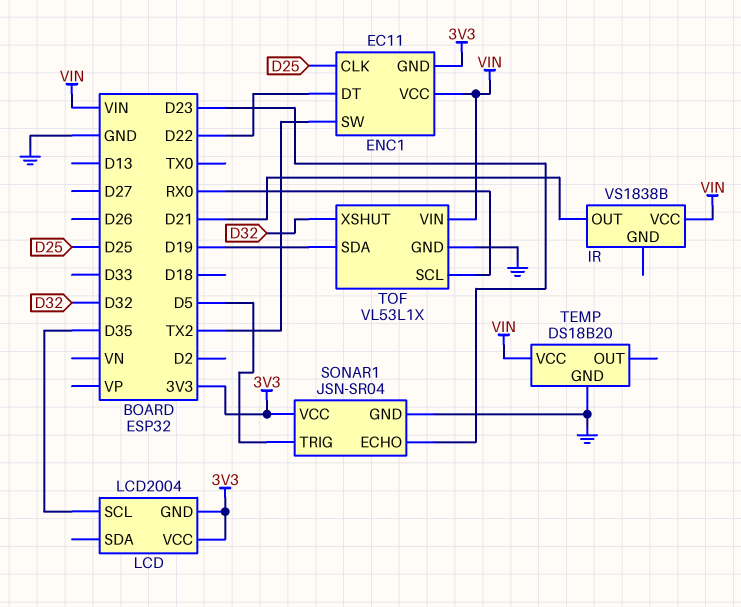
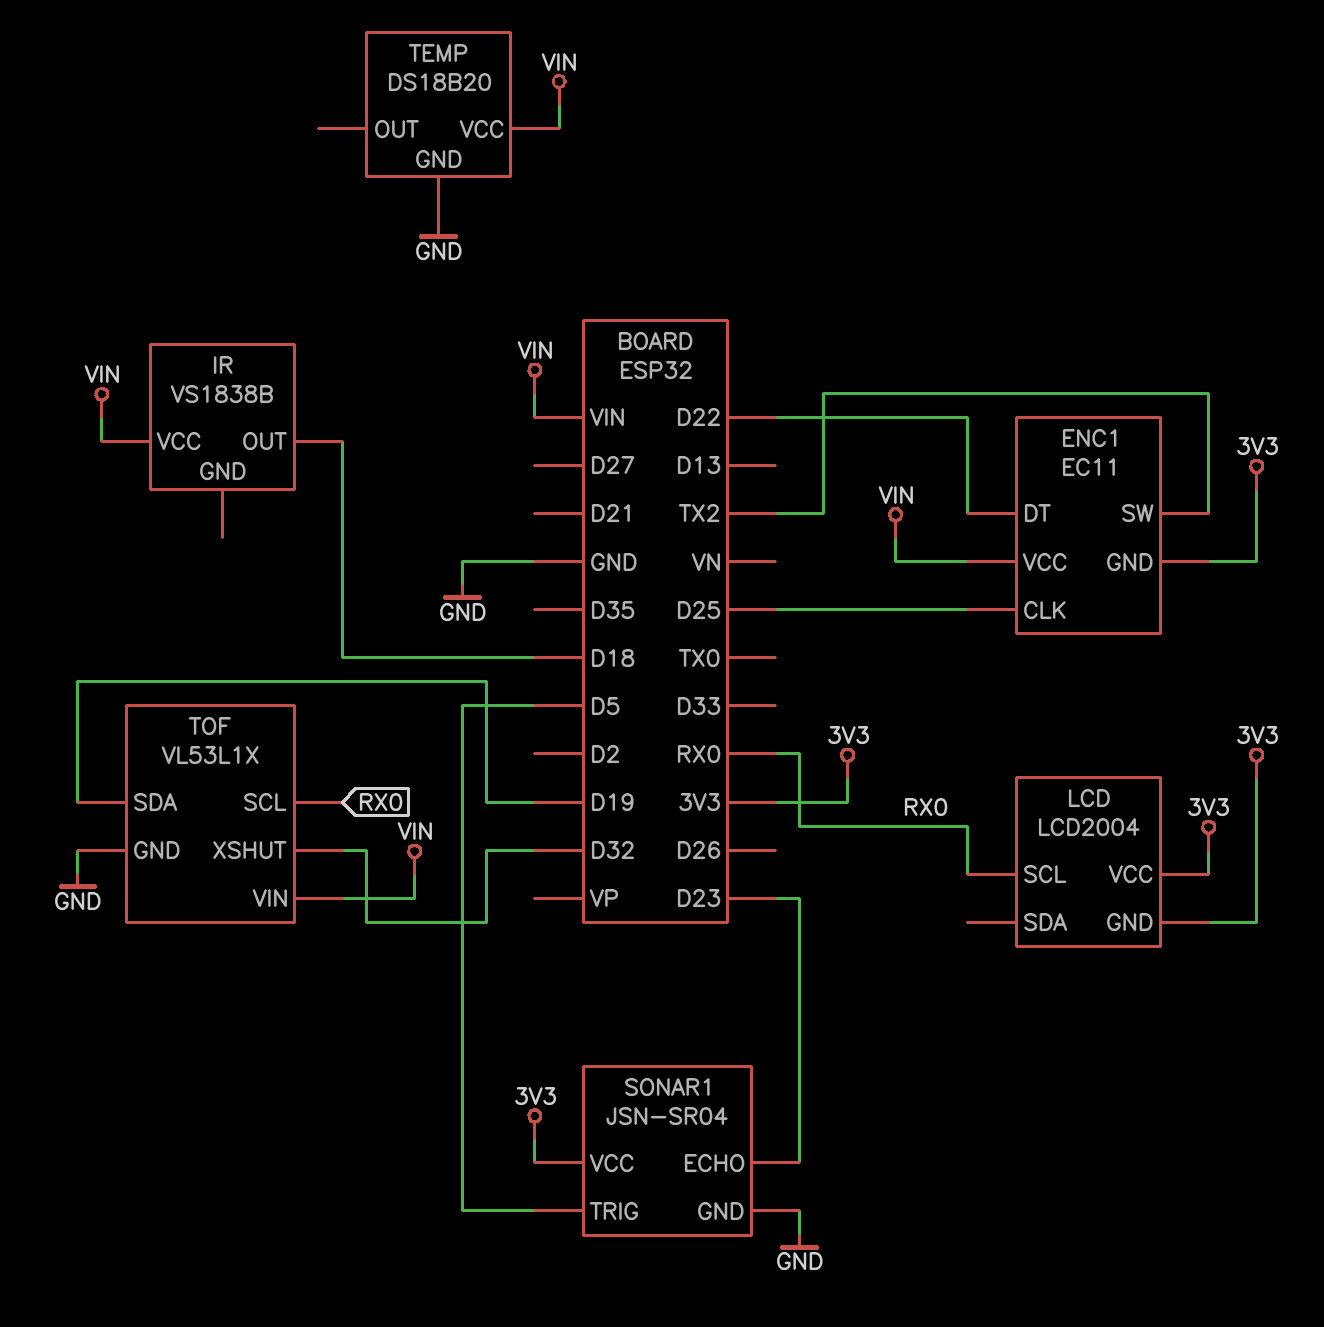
IR pin OUT: D21 -> D18
LCD pin SCL: D35 -> RX0

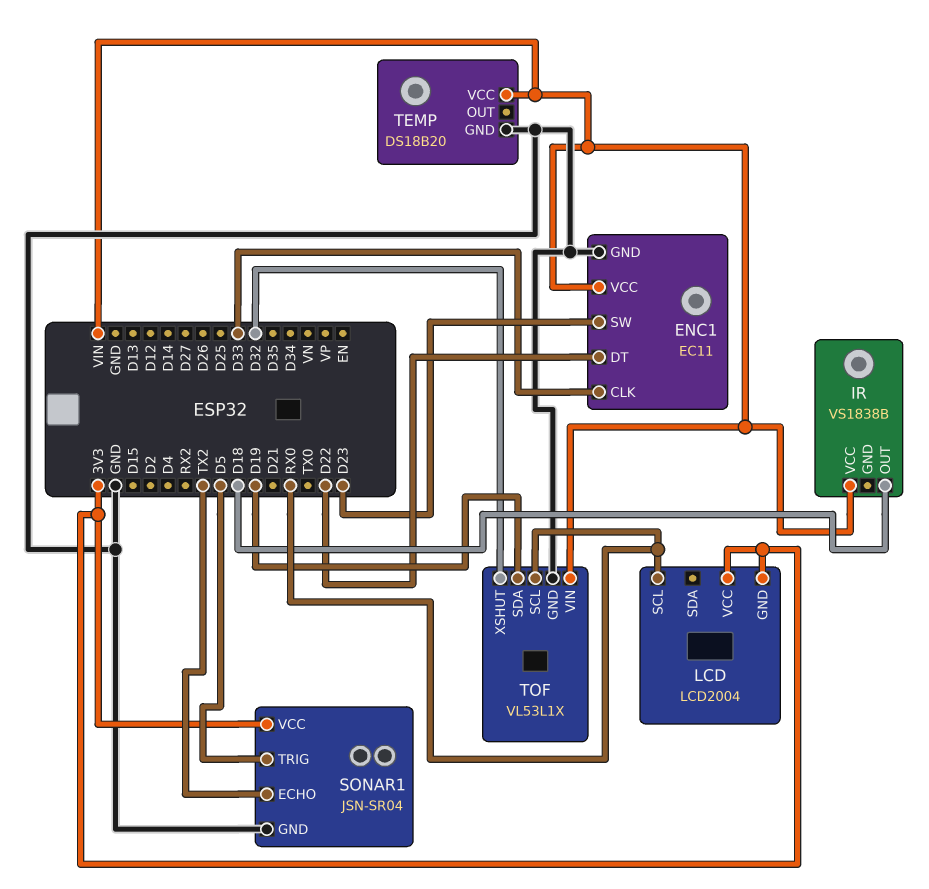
ENC1 pin CLK: D25 -> D33
ENC1 pin GND: 3V3 -> GND
ENC1 pin SW: TX2 -> D23
SONAR1 pin ECHO: D23 -> TX2

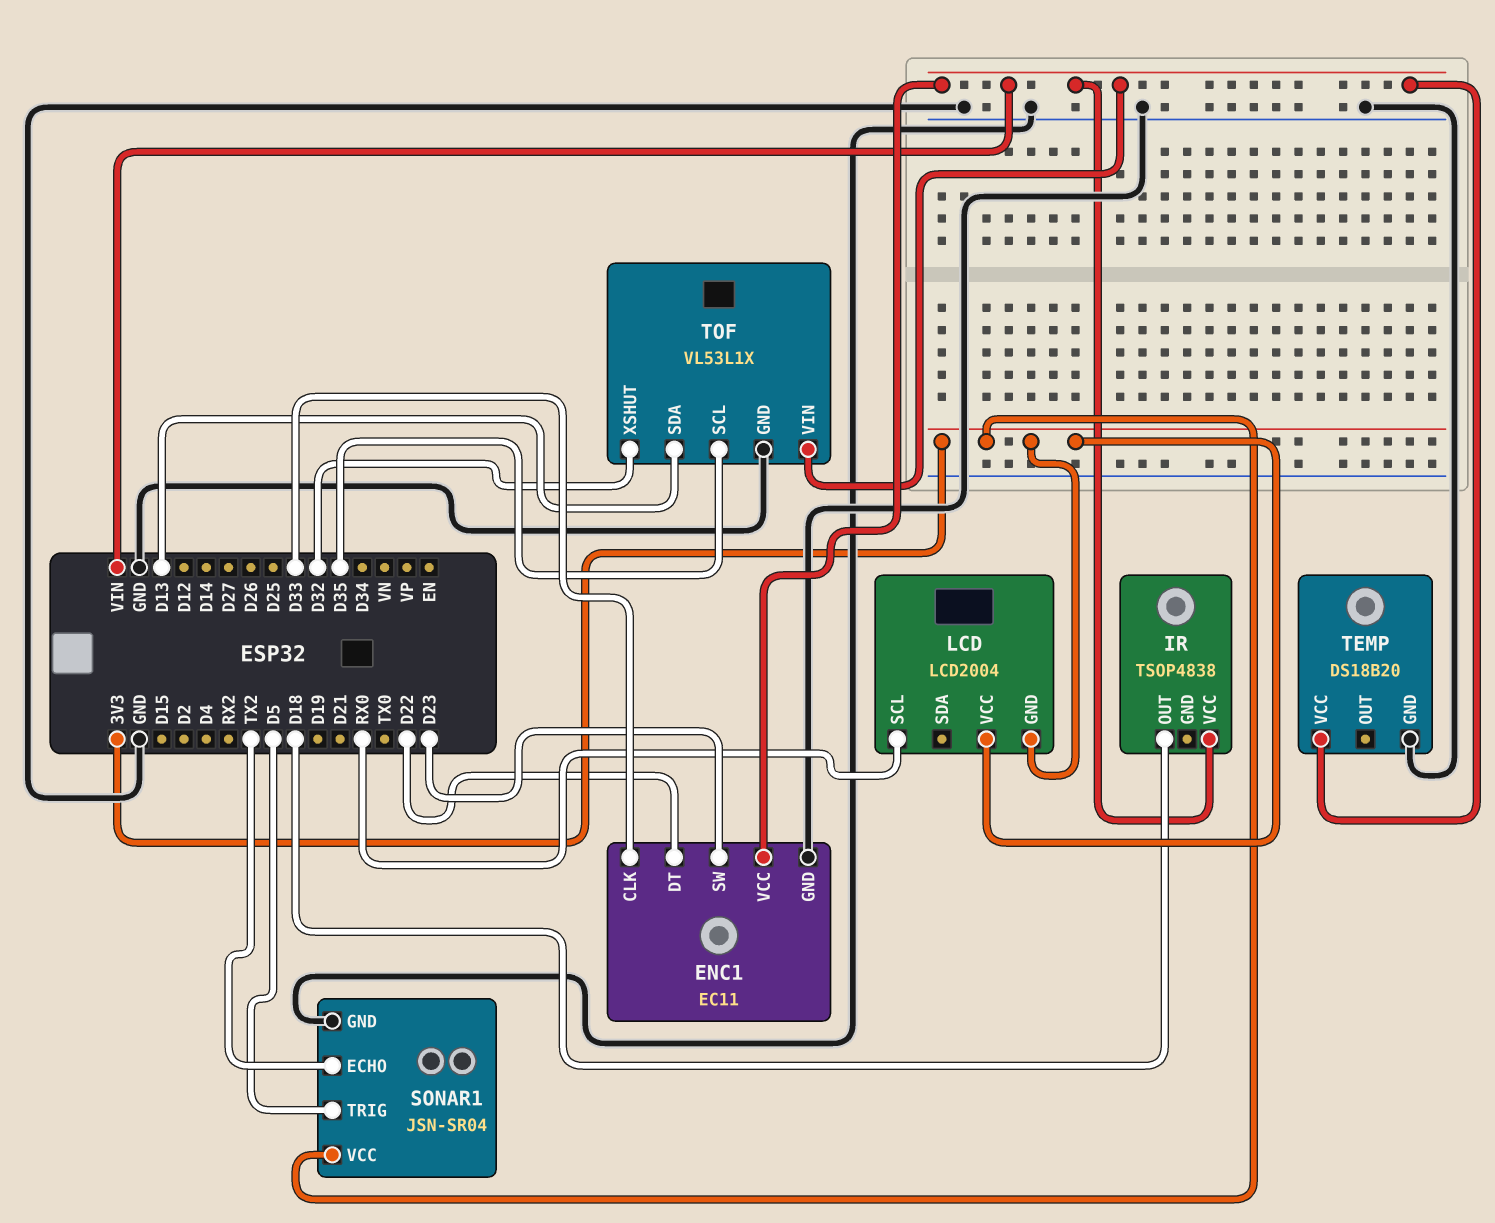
IR: VS1838B -> TSOP4838
TOF pin SCL: RX0 -> D35
TOF pin SDA: D19 -> D13

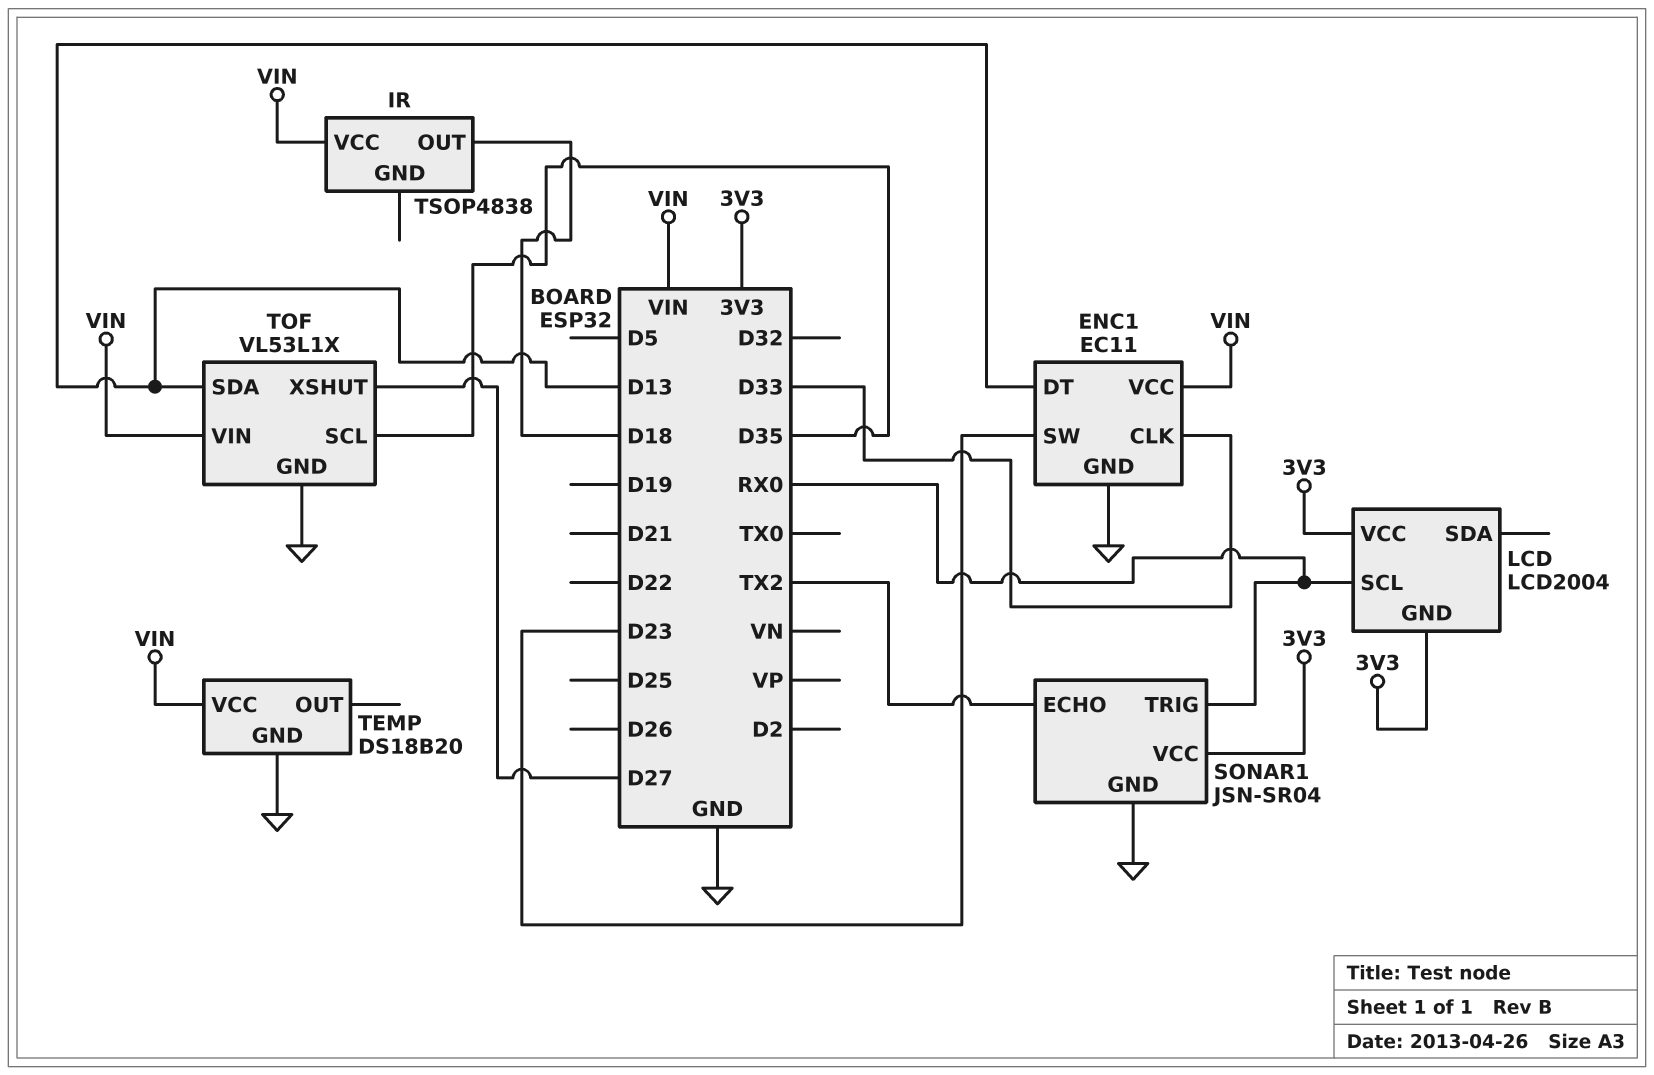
ENC1 pin DT: D22 -> D13
SONAR1 pin TRIG: D5 -> RX0
TOF pin XSHUT: D32 -> D27

